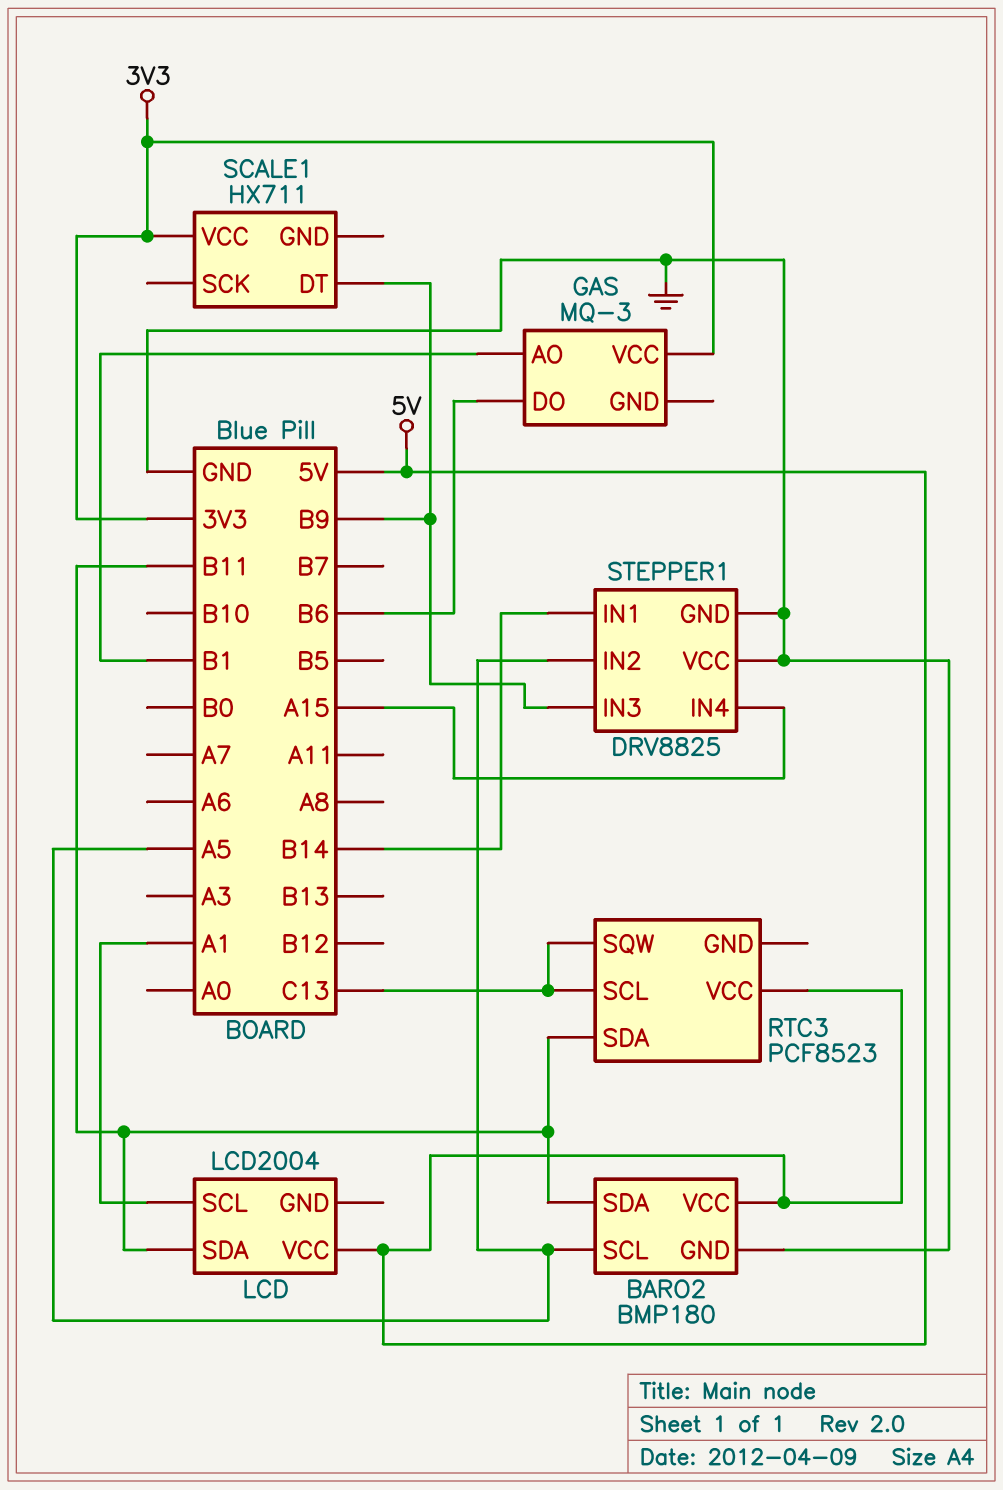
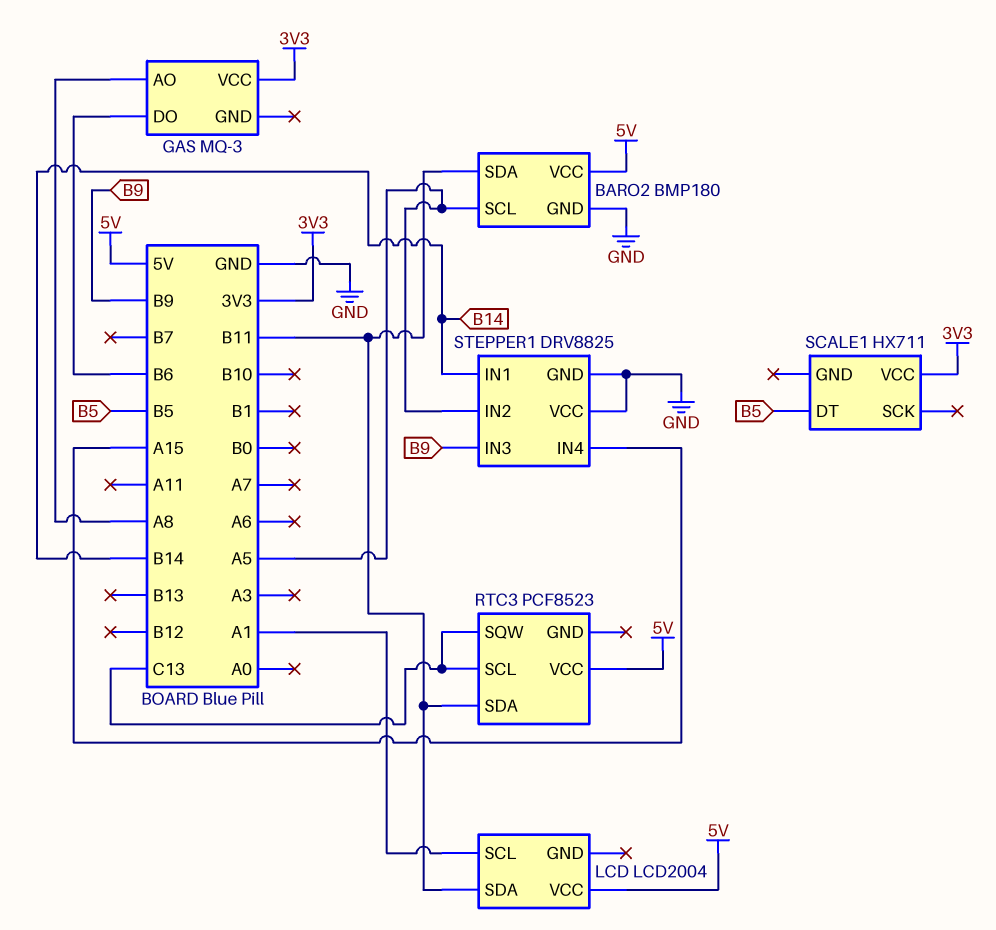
GAS pin AO: B1 -> A8
SCALE1 pin DT: B9 -> B5

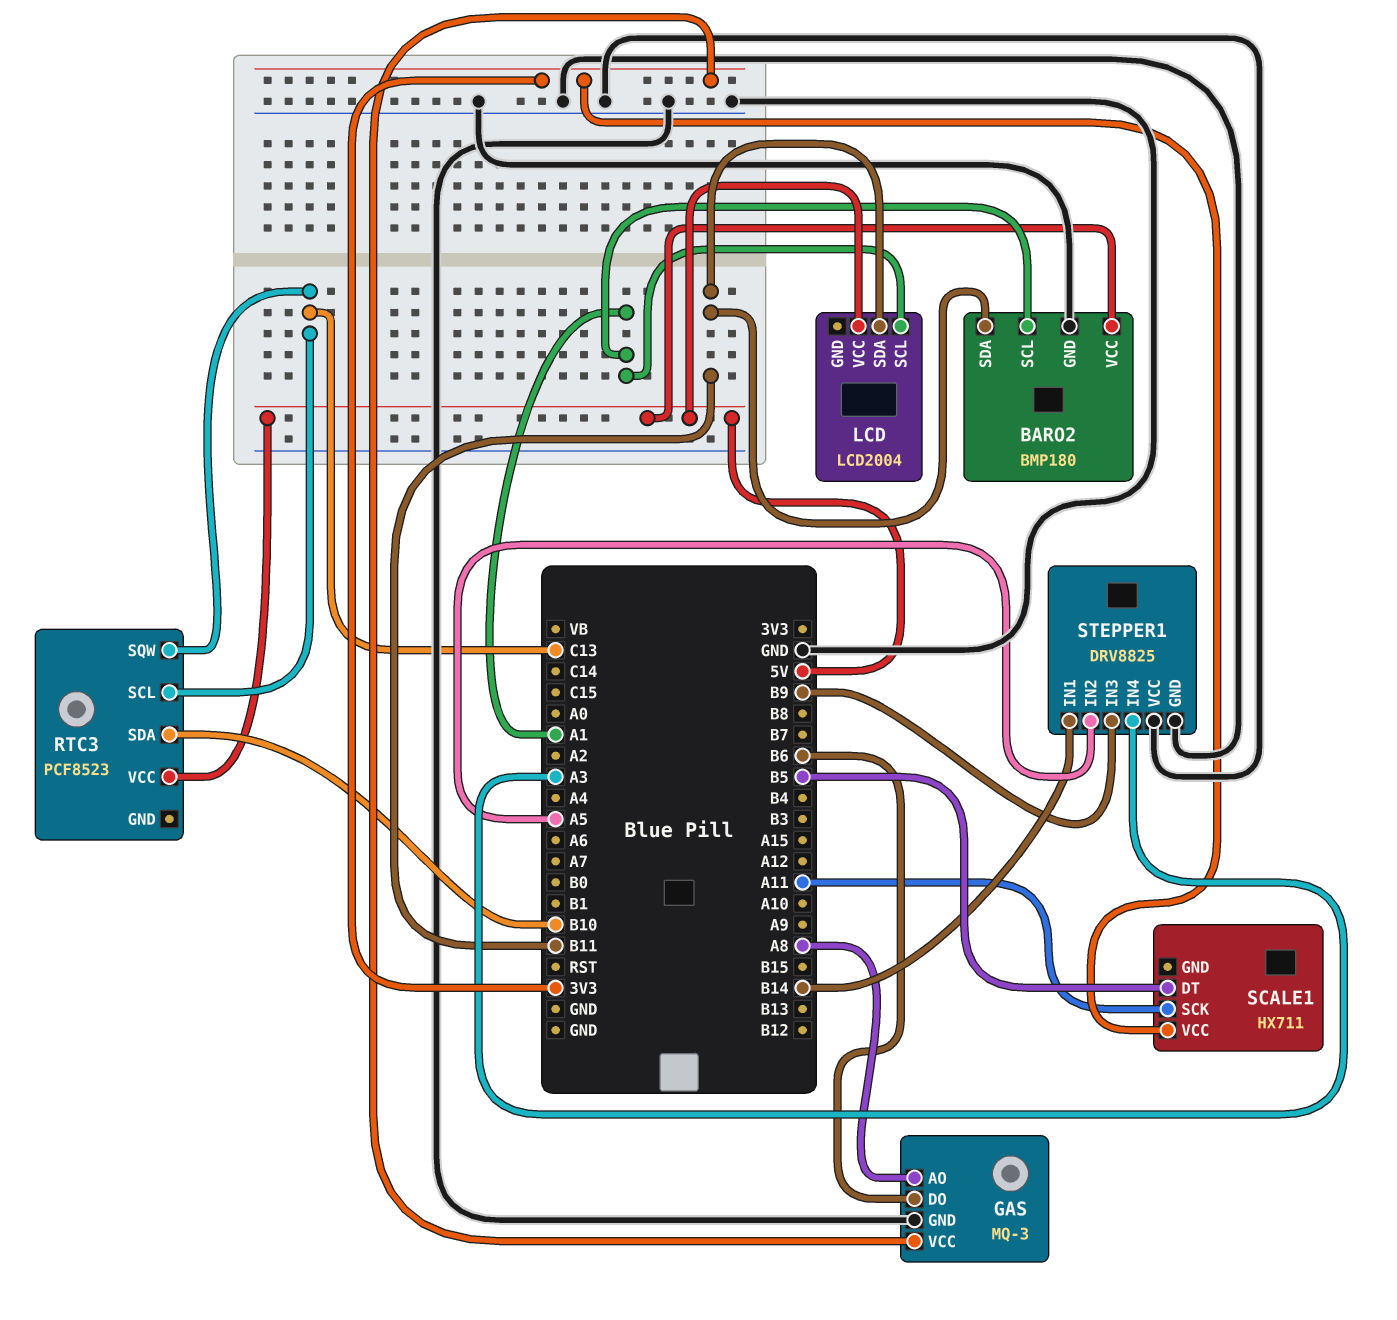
BARO2 pin SCL: A5 -> A1
GAS pin GND: none -> GND
RTC3 pin SDA: B11 -> B10
SCALE1 pin SCK: none -> A11
STEPPER1 pin IN4: A15 -> A3

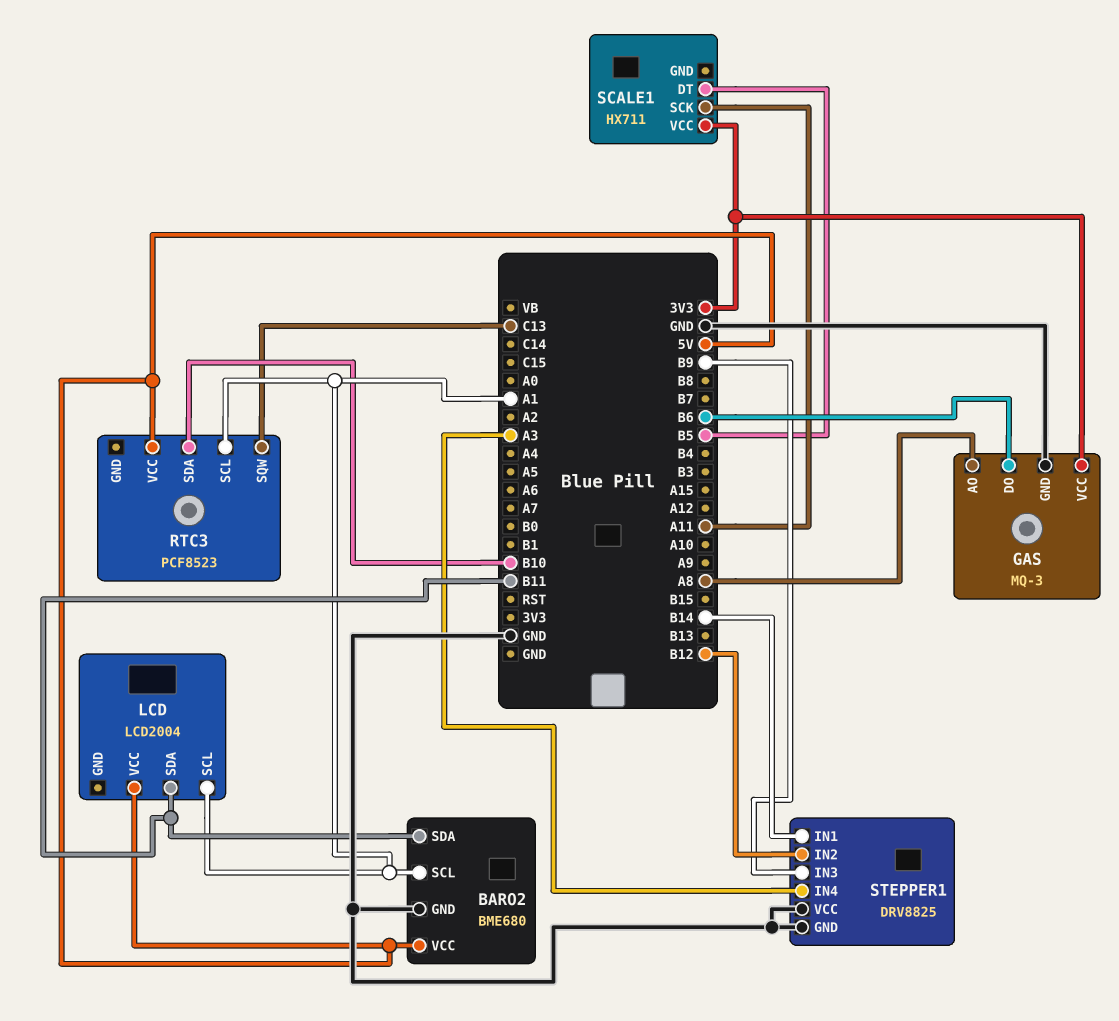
BARO2: BMP180 -> BME680
RTC3 pin SCL: C13 -> A1
STEPPER1 pin IN2: A5 -> B12

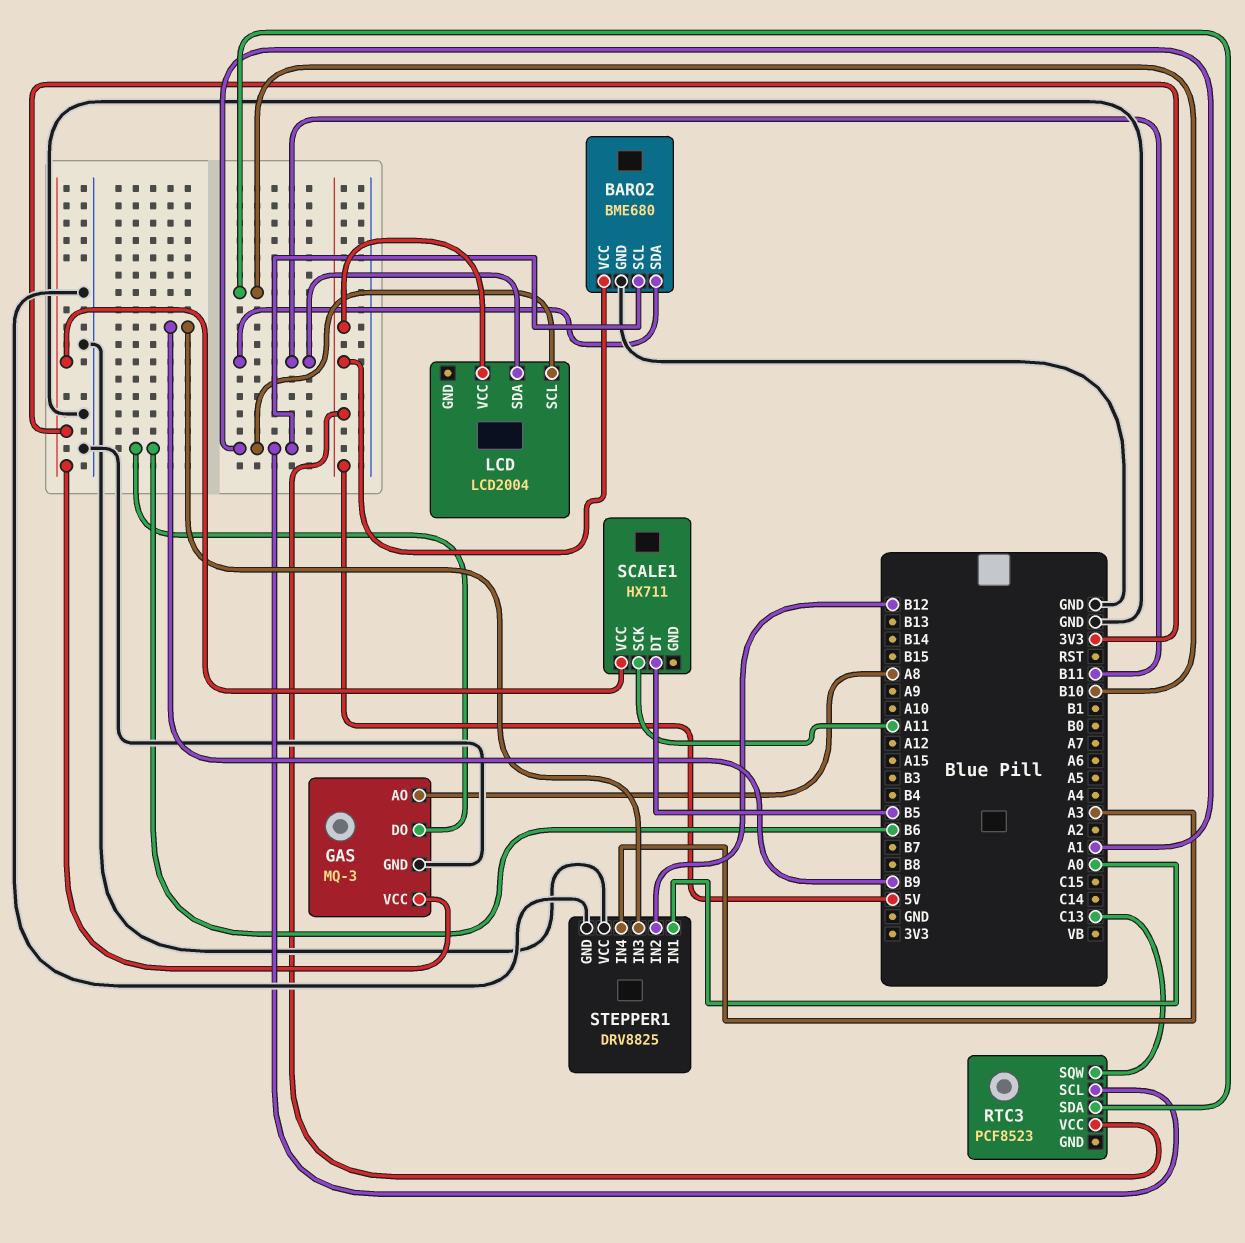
STEPPER1 pin IN1: B14 -> A0

